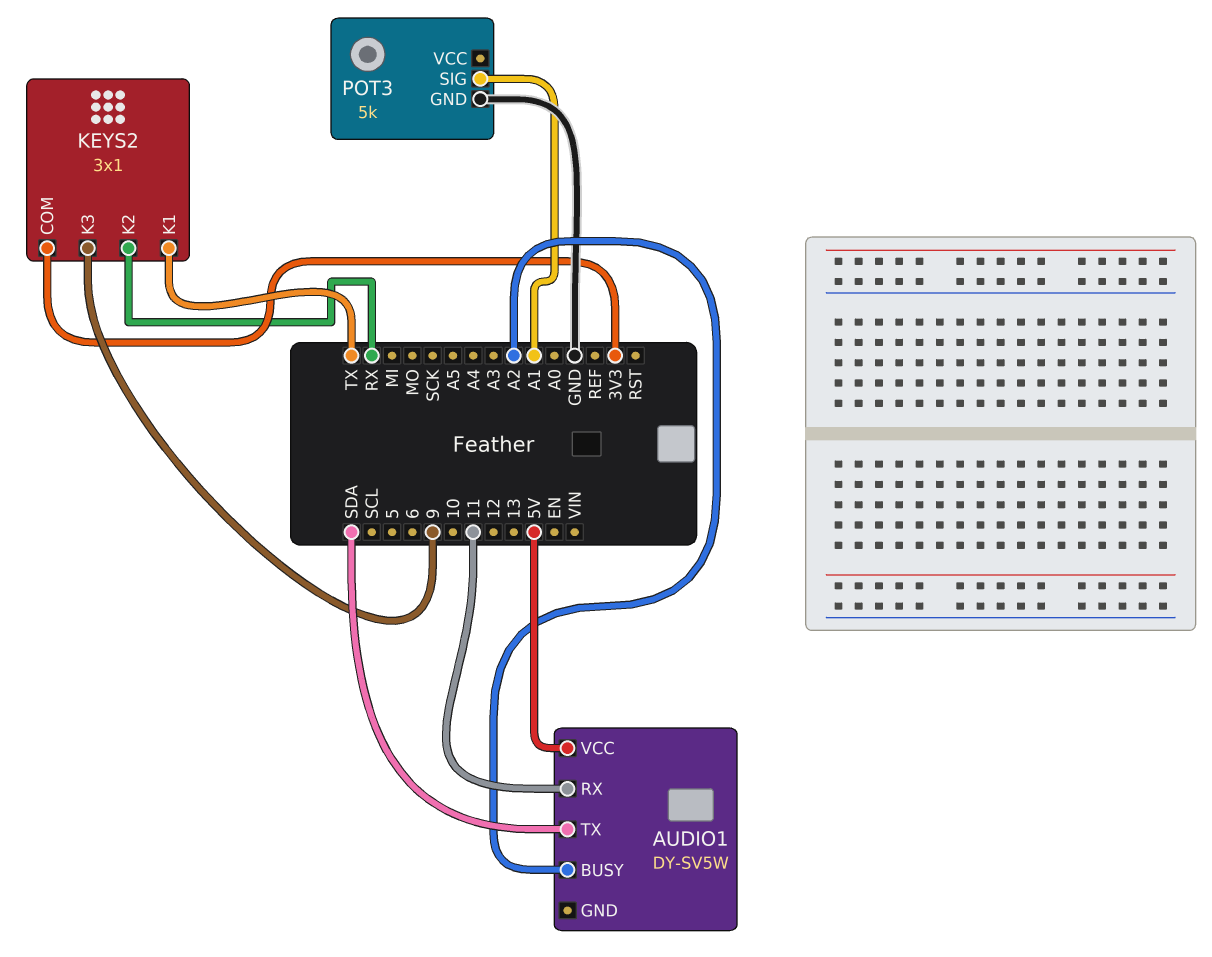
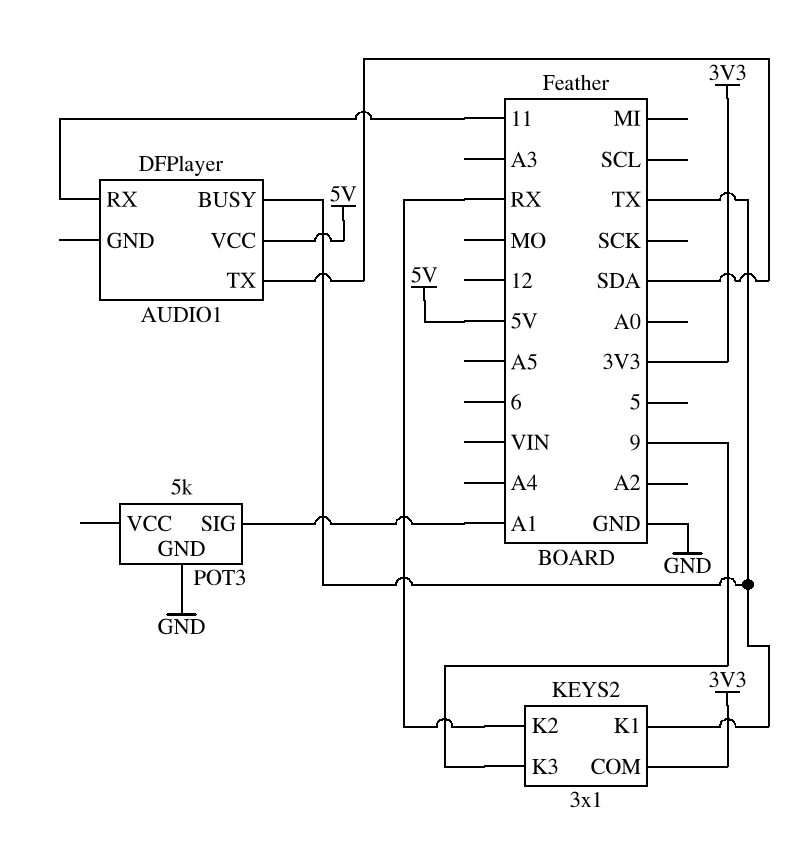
AUDIO1: DY-SV5W -> DFPlayer
AUDIO1 pin BUSY: A2 -> TX

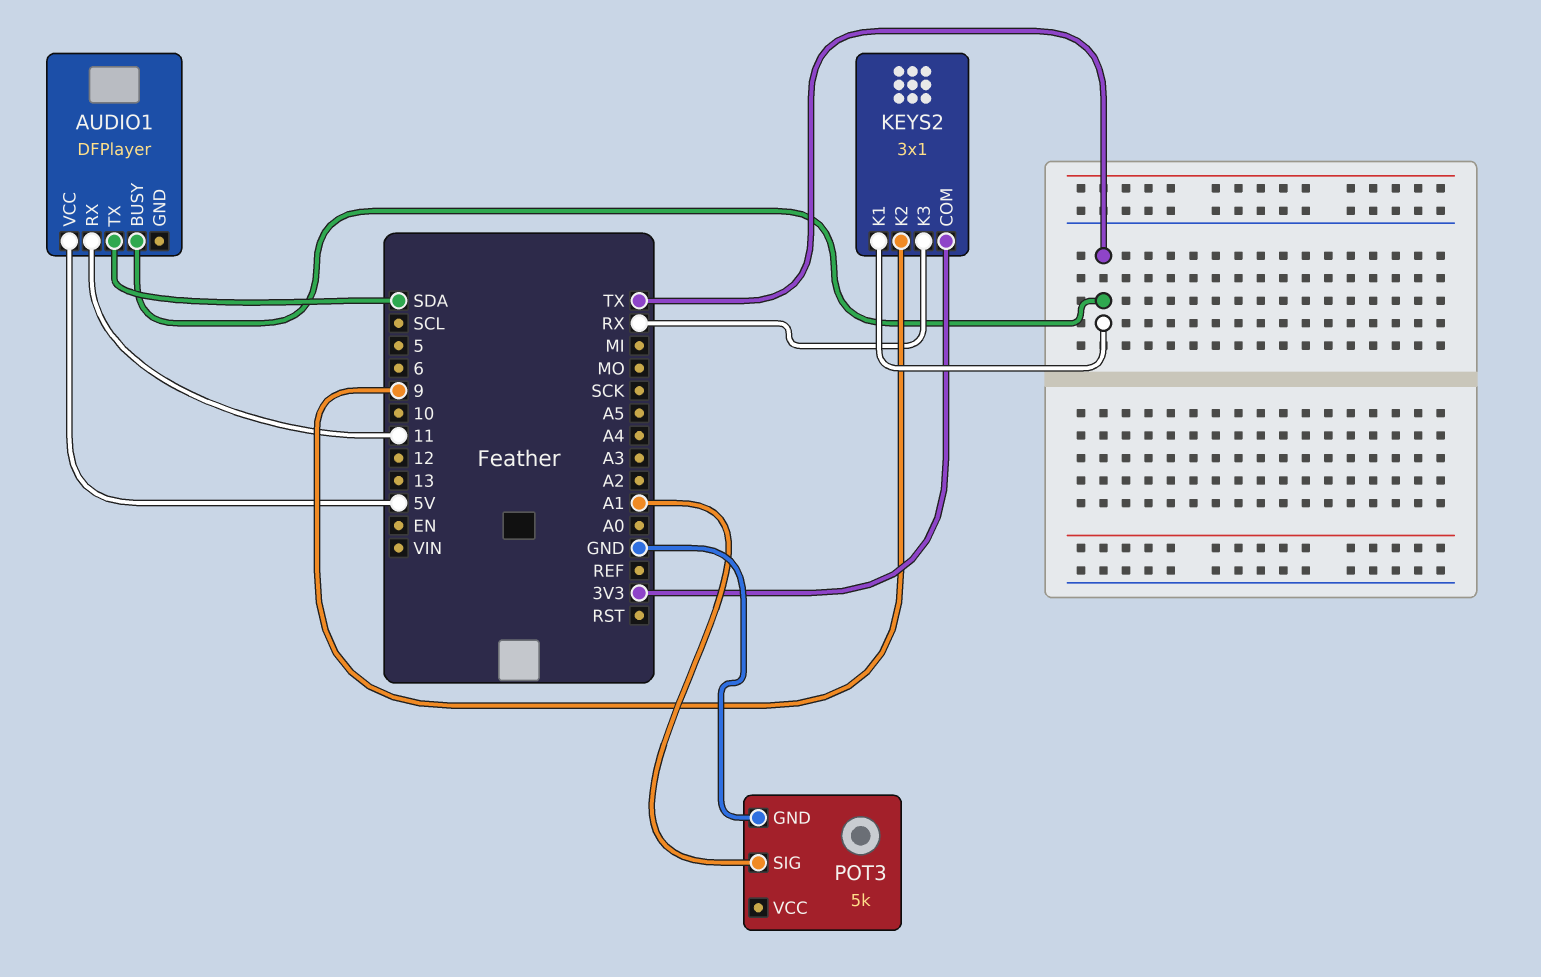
KEYS2 pin K2: RX -> 9
KEYS2 pin K3: 9 -> RX

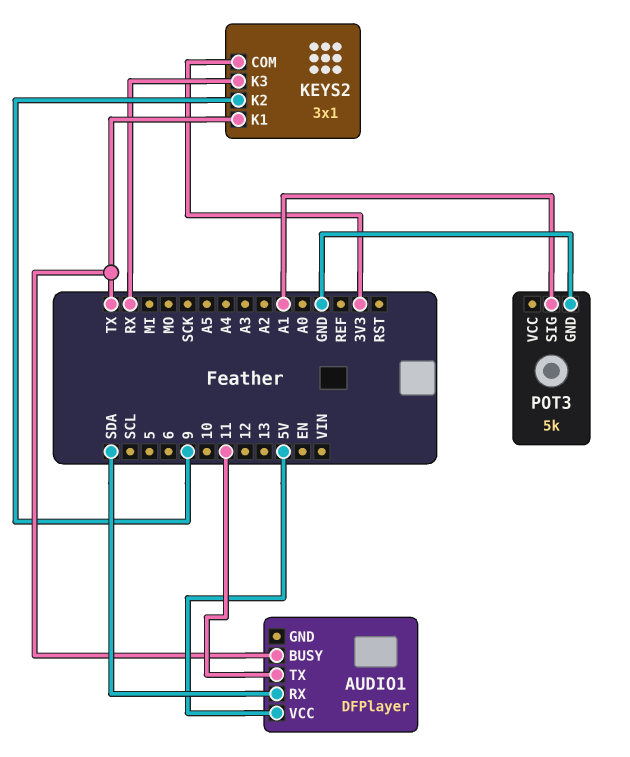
AUDIO1 pin RX: 11 -> SDA
AUDIO1 pin TX: SDA -> 11

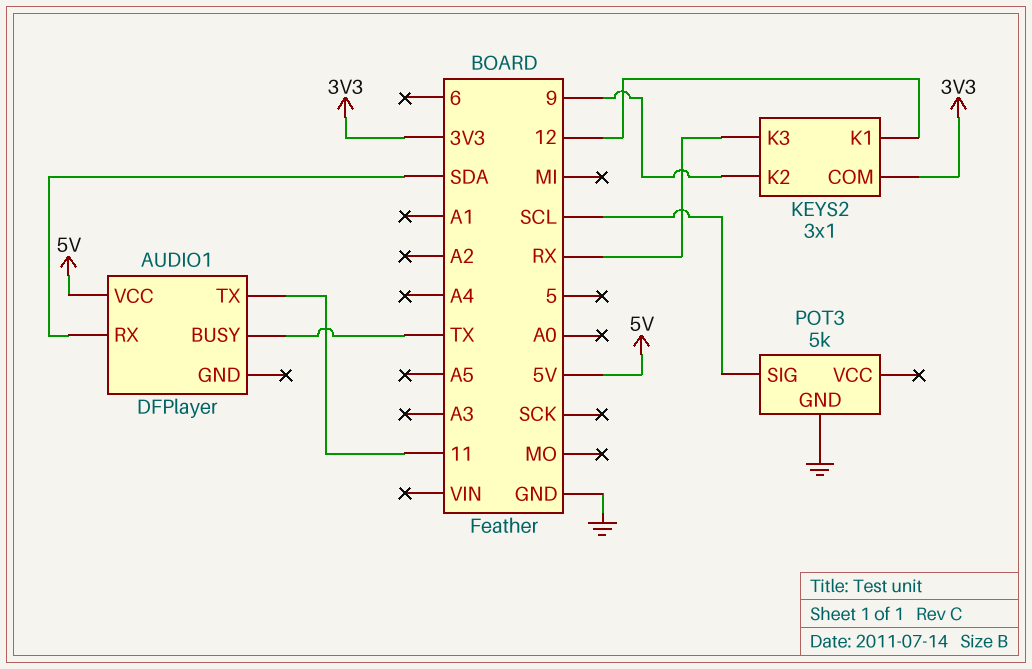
KEYS2 pin K1: TX -> 12
POT3 pin SIG: A1 -> SCL

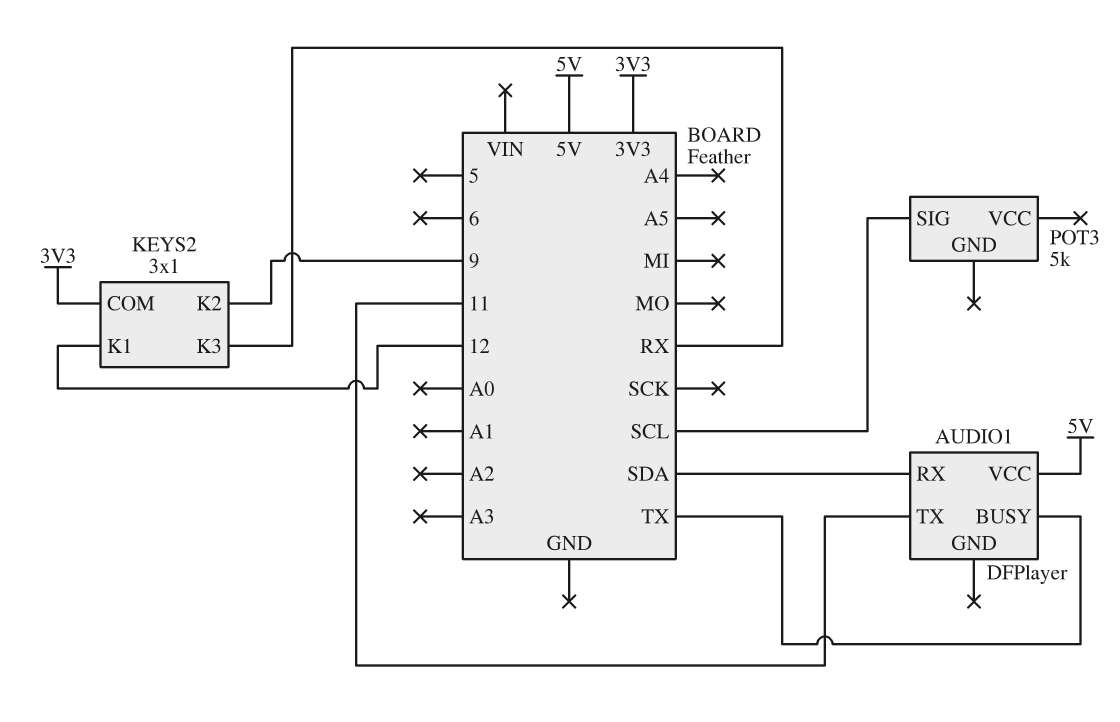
POT3 pin GND: GND -> none

